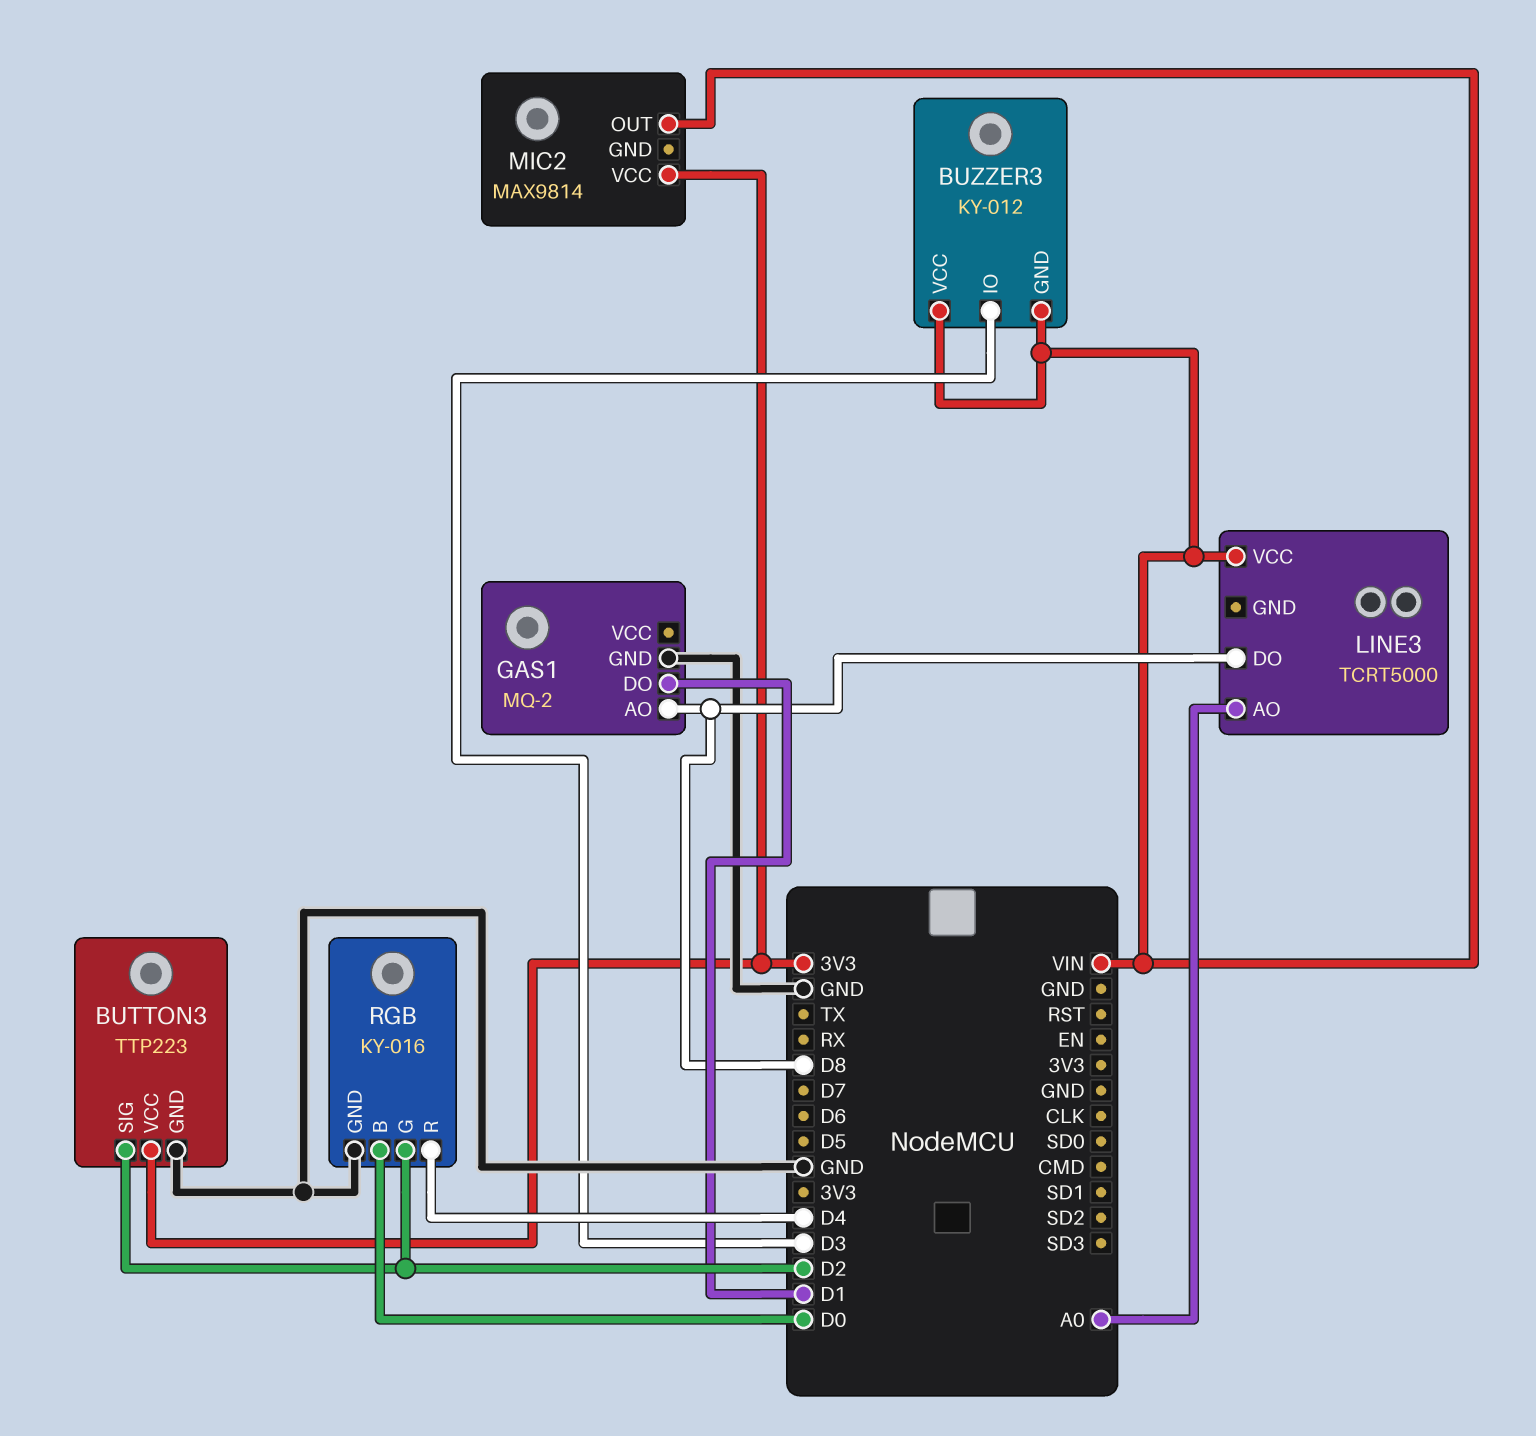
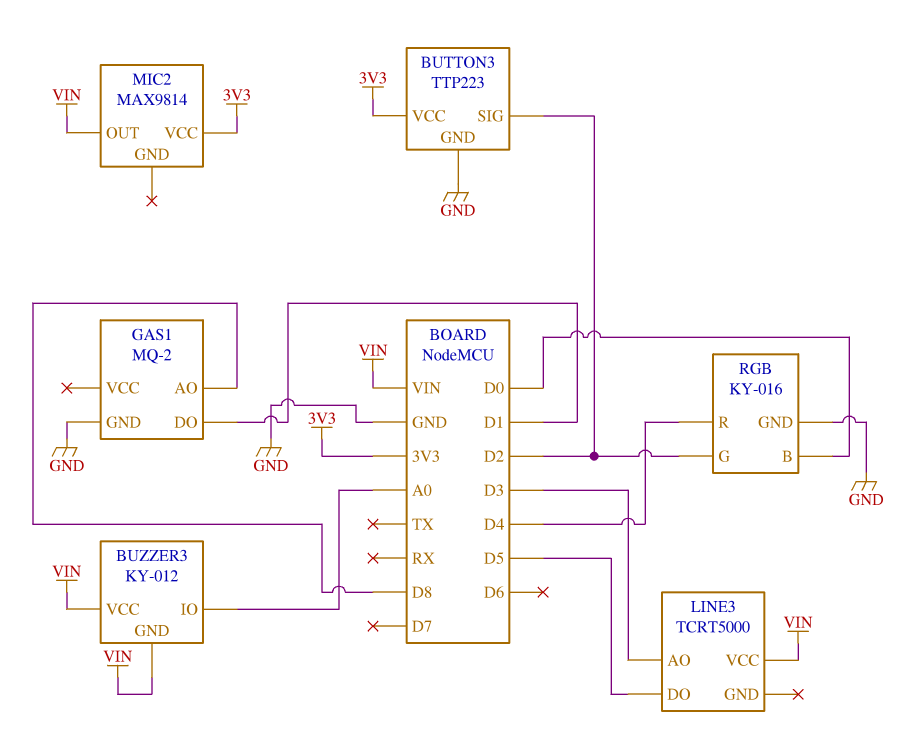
BUZZER3 pin IO: D3 -> A0
LINE3 pin AO: A0 -> D3
LINE3 pin DO: D8 -> D5

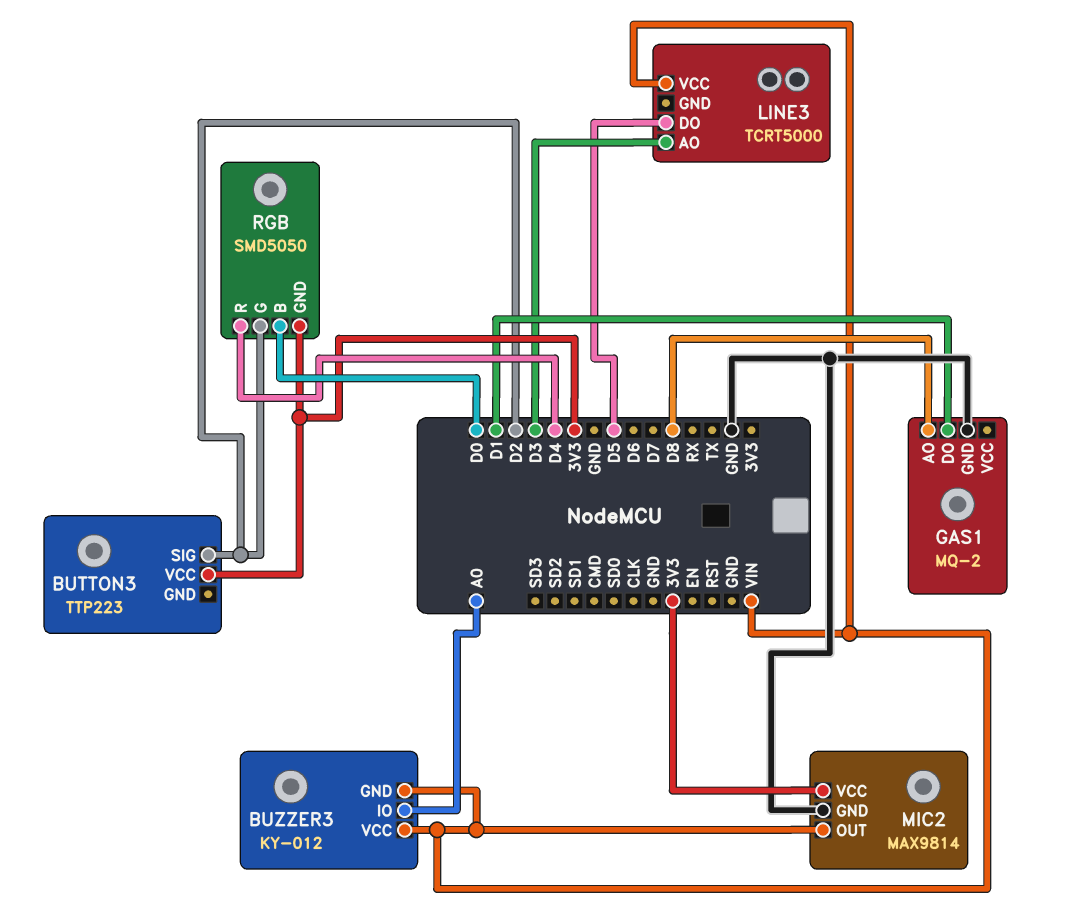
BUTTON3 pin GND: GND -> none
MIC2 pin GND: none -> GND
RGB: KY-016 -> SMD5050
RGB pin GND: GND -> 3V3

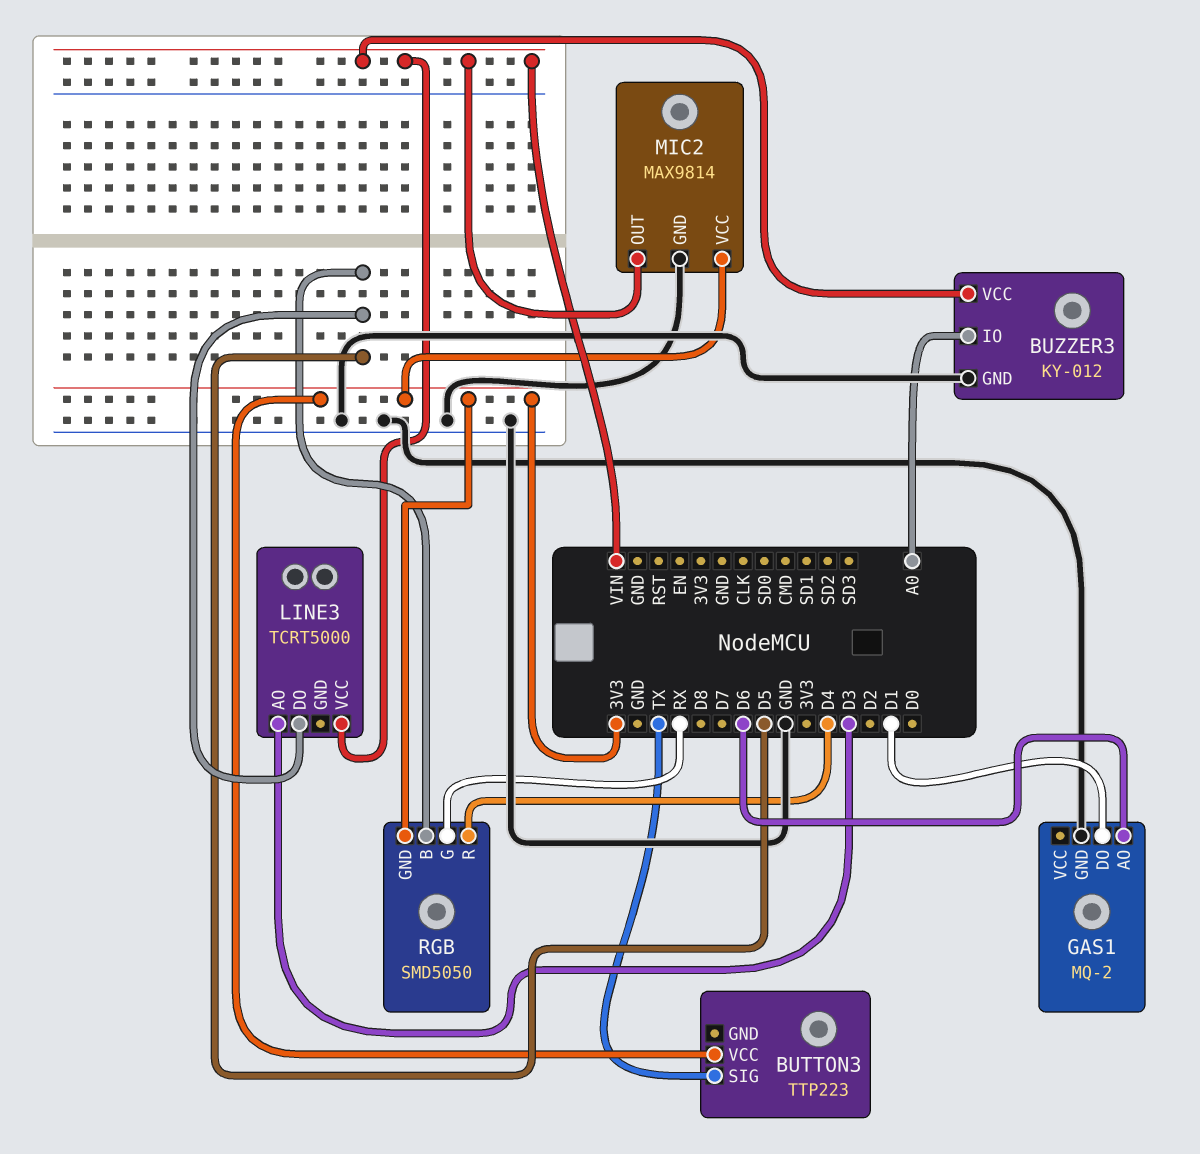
BUTTON3 pin SIG: D2 -> TX
BUZZER3 pin GND: VIN -> GND
GAS1 pin AO: D8 -> D6
RGB pin B: D0 -> D5
RGB pin G: D2 -> RX

